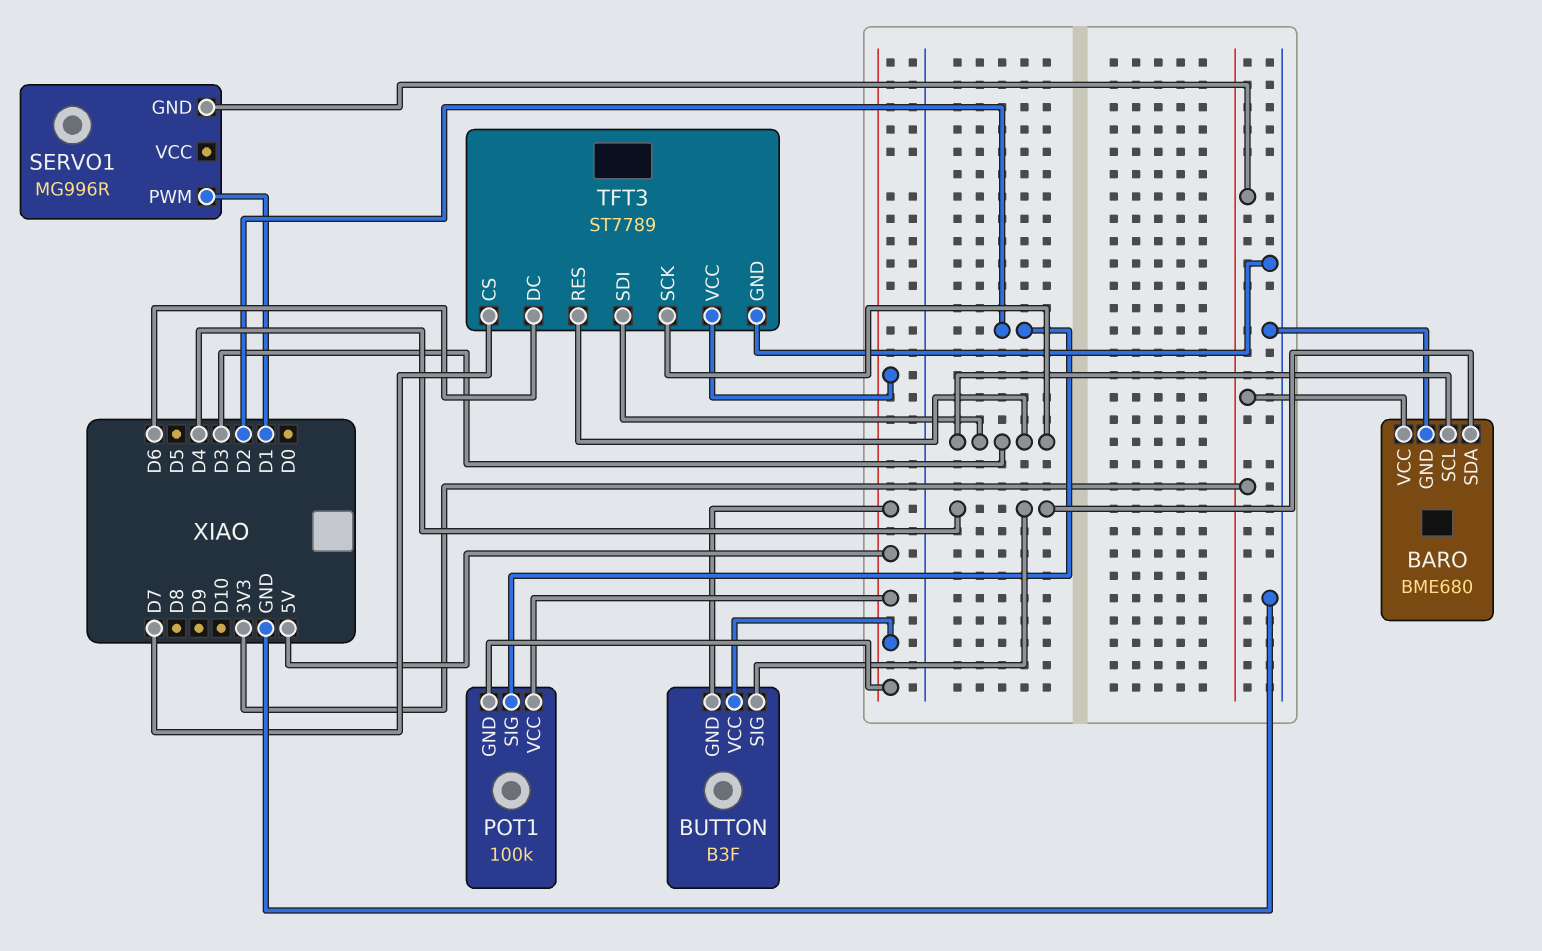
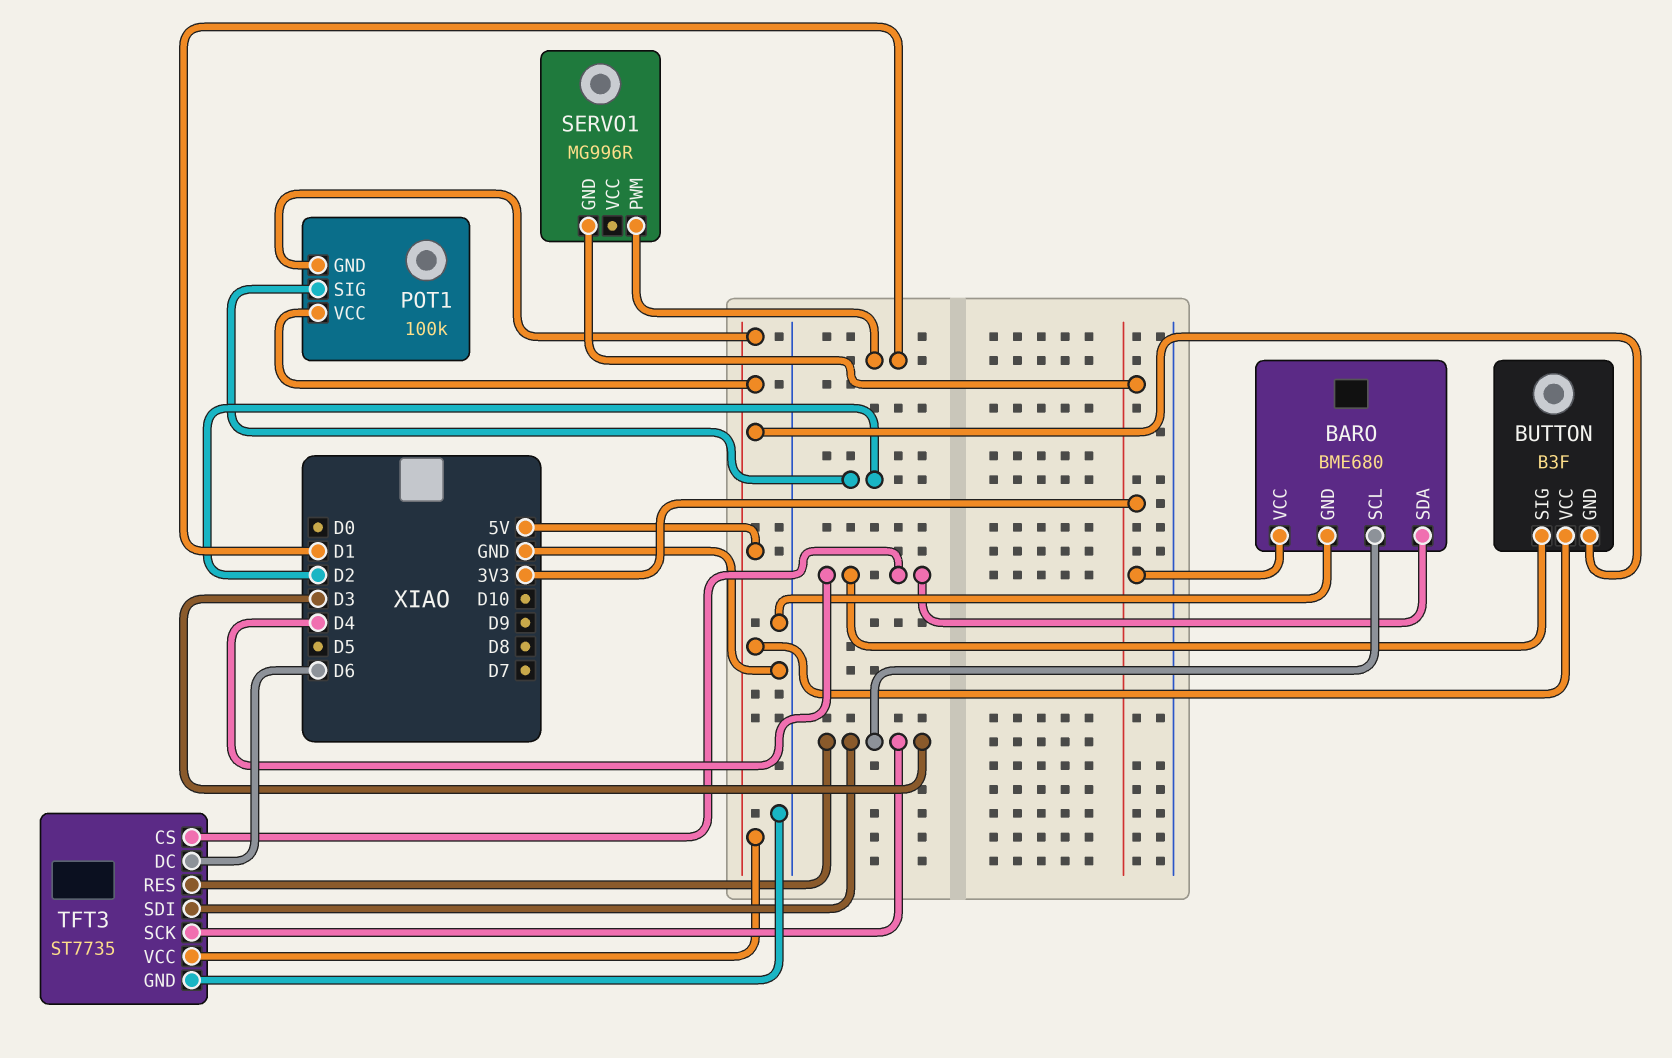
TFT3: ST7789 -> ST7735
TFT3 pin CS: D7 -> D4

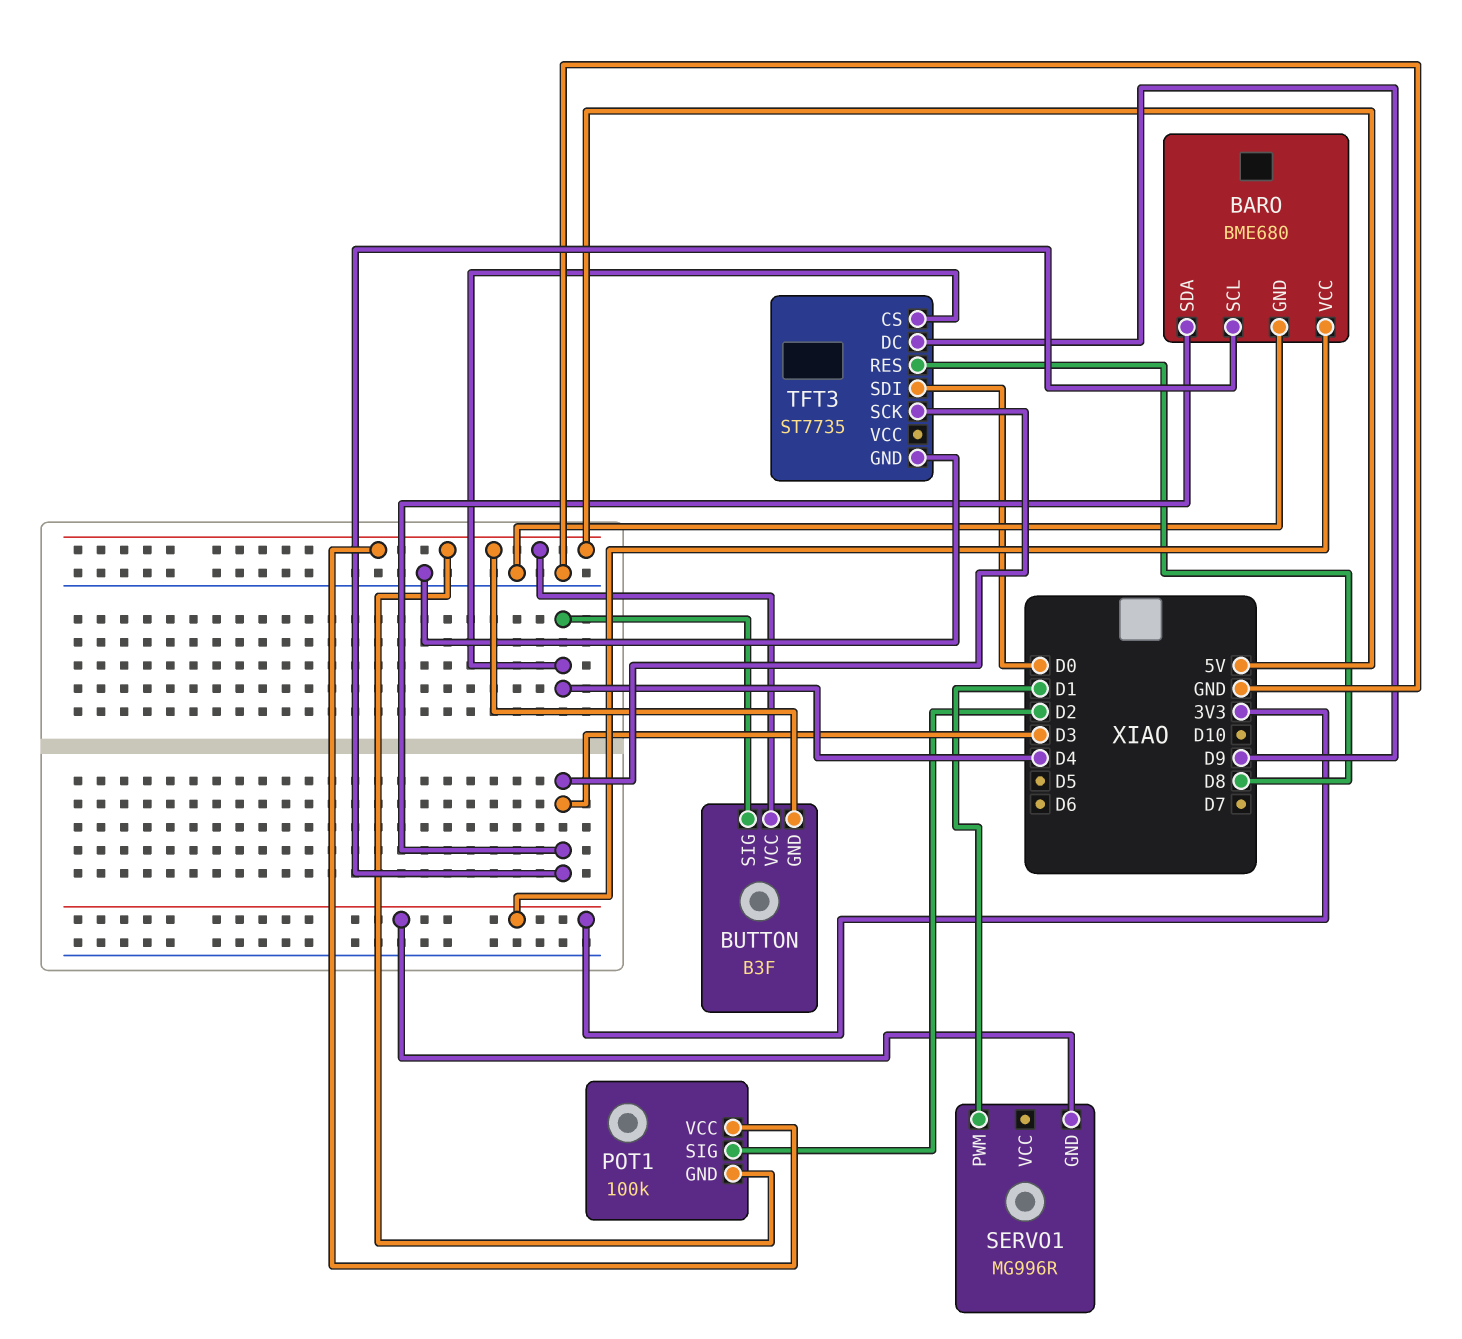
BARO pin SDA: D4 -> D3
TFT3 pin DC: D6 -> D9
TFT3 pin RES: D3 -> D8
TFT3 pin SDI: D3 -> D0
TFT3 pin VCC: 5V -> none

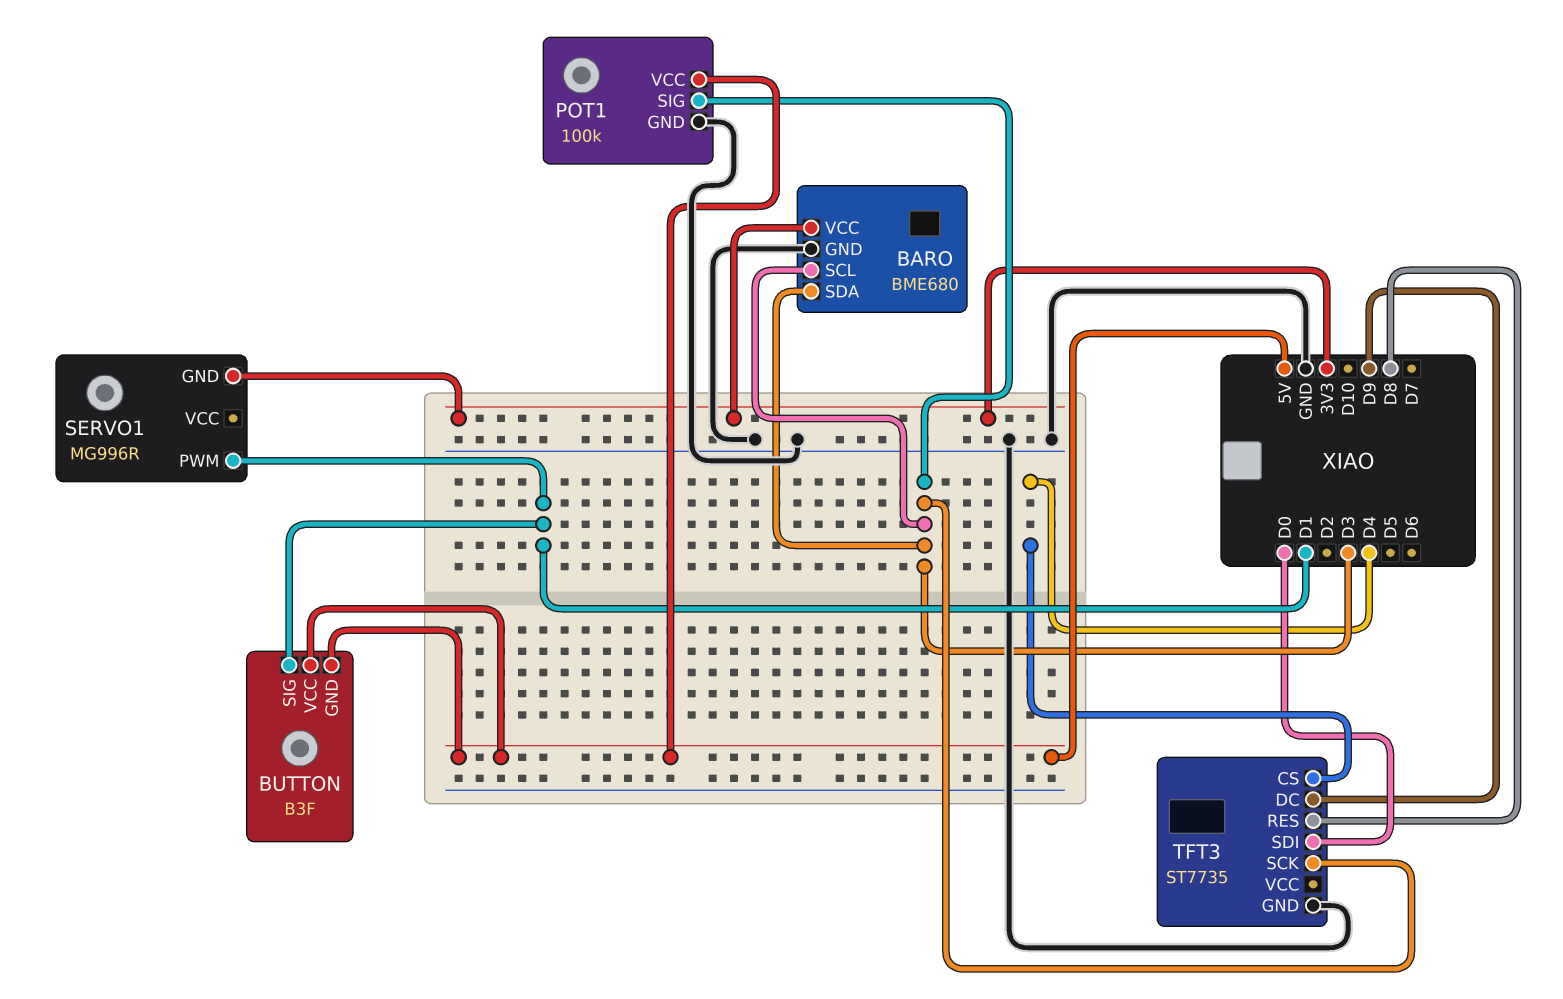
BUTTON pin SIG: D4 -> D1
POT1 pin GND: 5V -> GND
POT1 pin SIG: D2 -> D3

